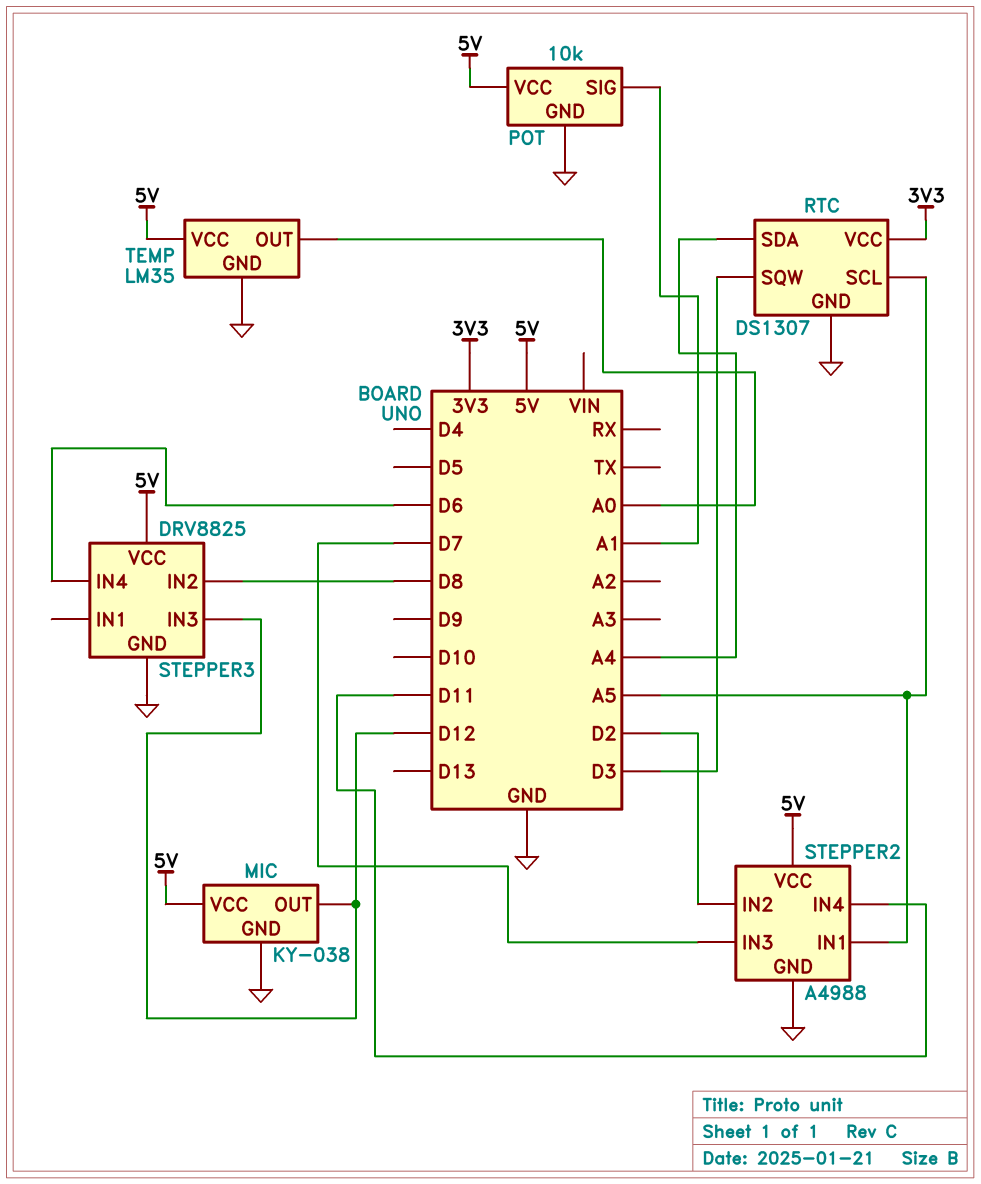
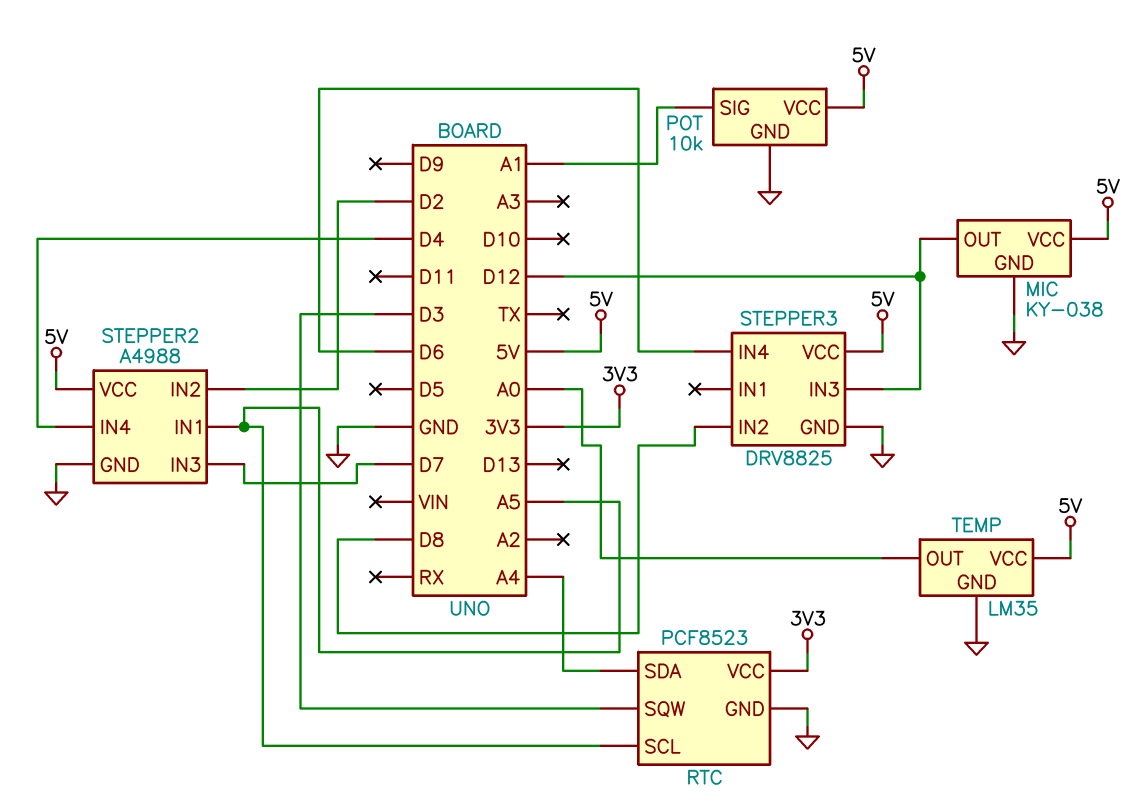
RTC: DS1307 -> PCF8523
STEPPER2 pin IN4: D11 -> D4

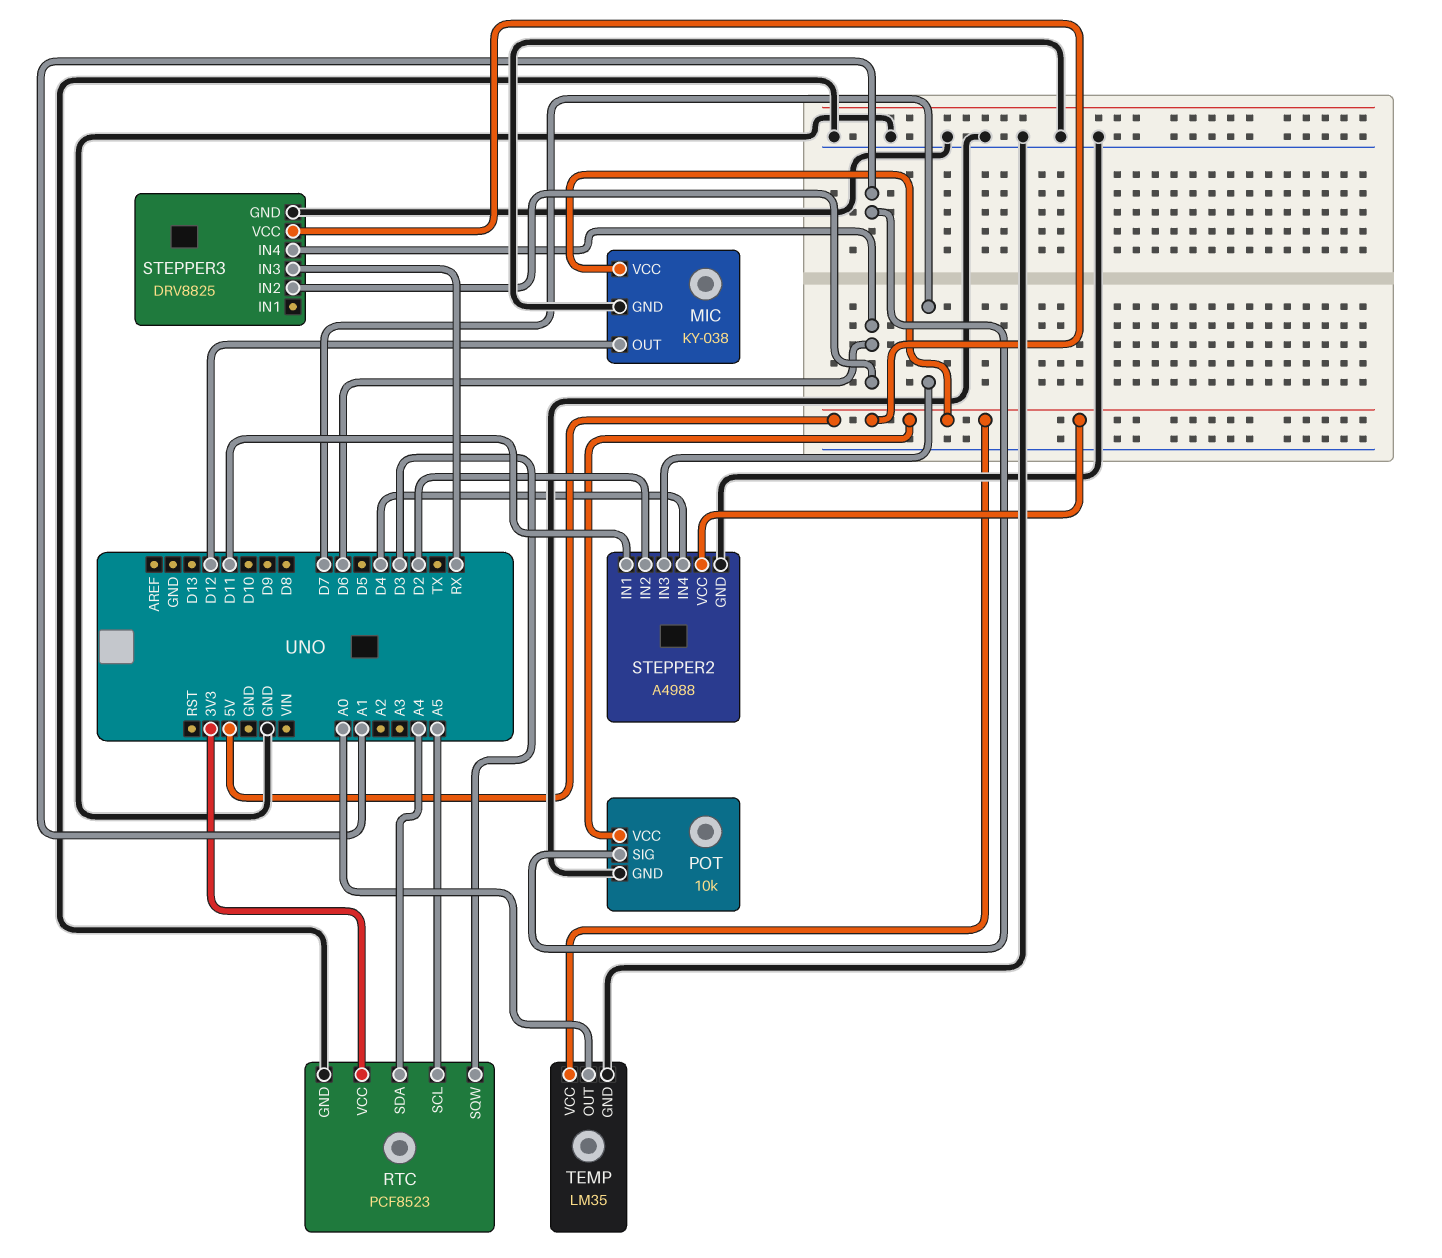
STEPPER2 pin IN1: A5 -> D11
STEPPER3 pin IN2: D8 -> D6
STEPPER3 pin IN3: D12 -> RX

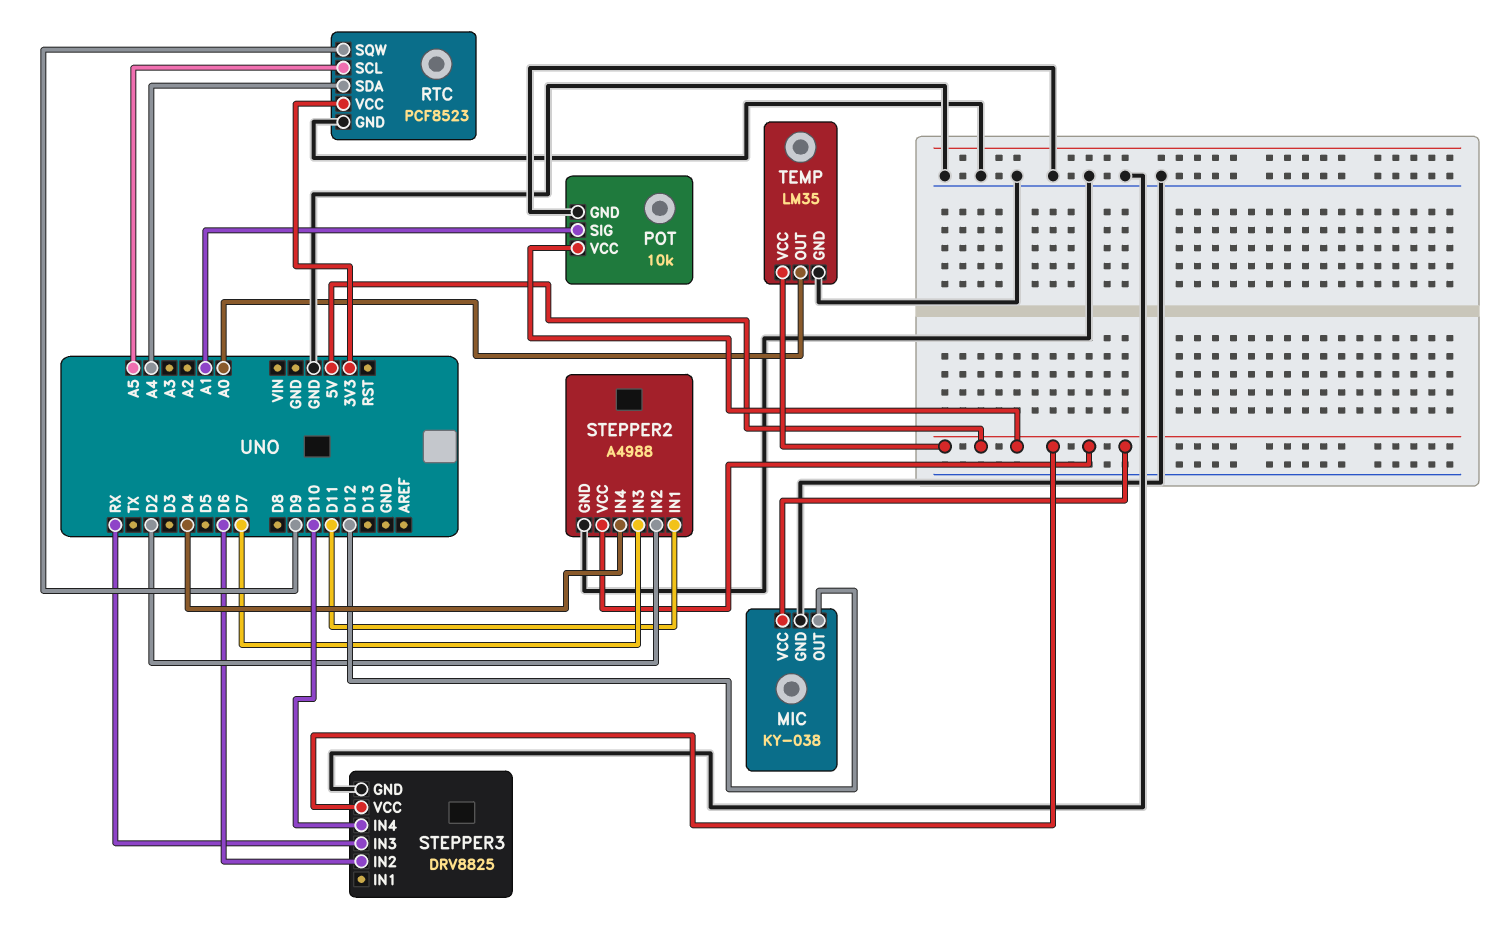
RTC pin SQW: D3 -> D9
STEPPER3 pin IN4: D6 -> D10

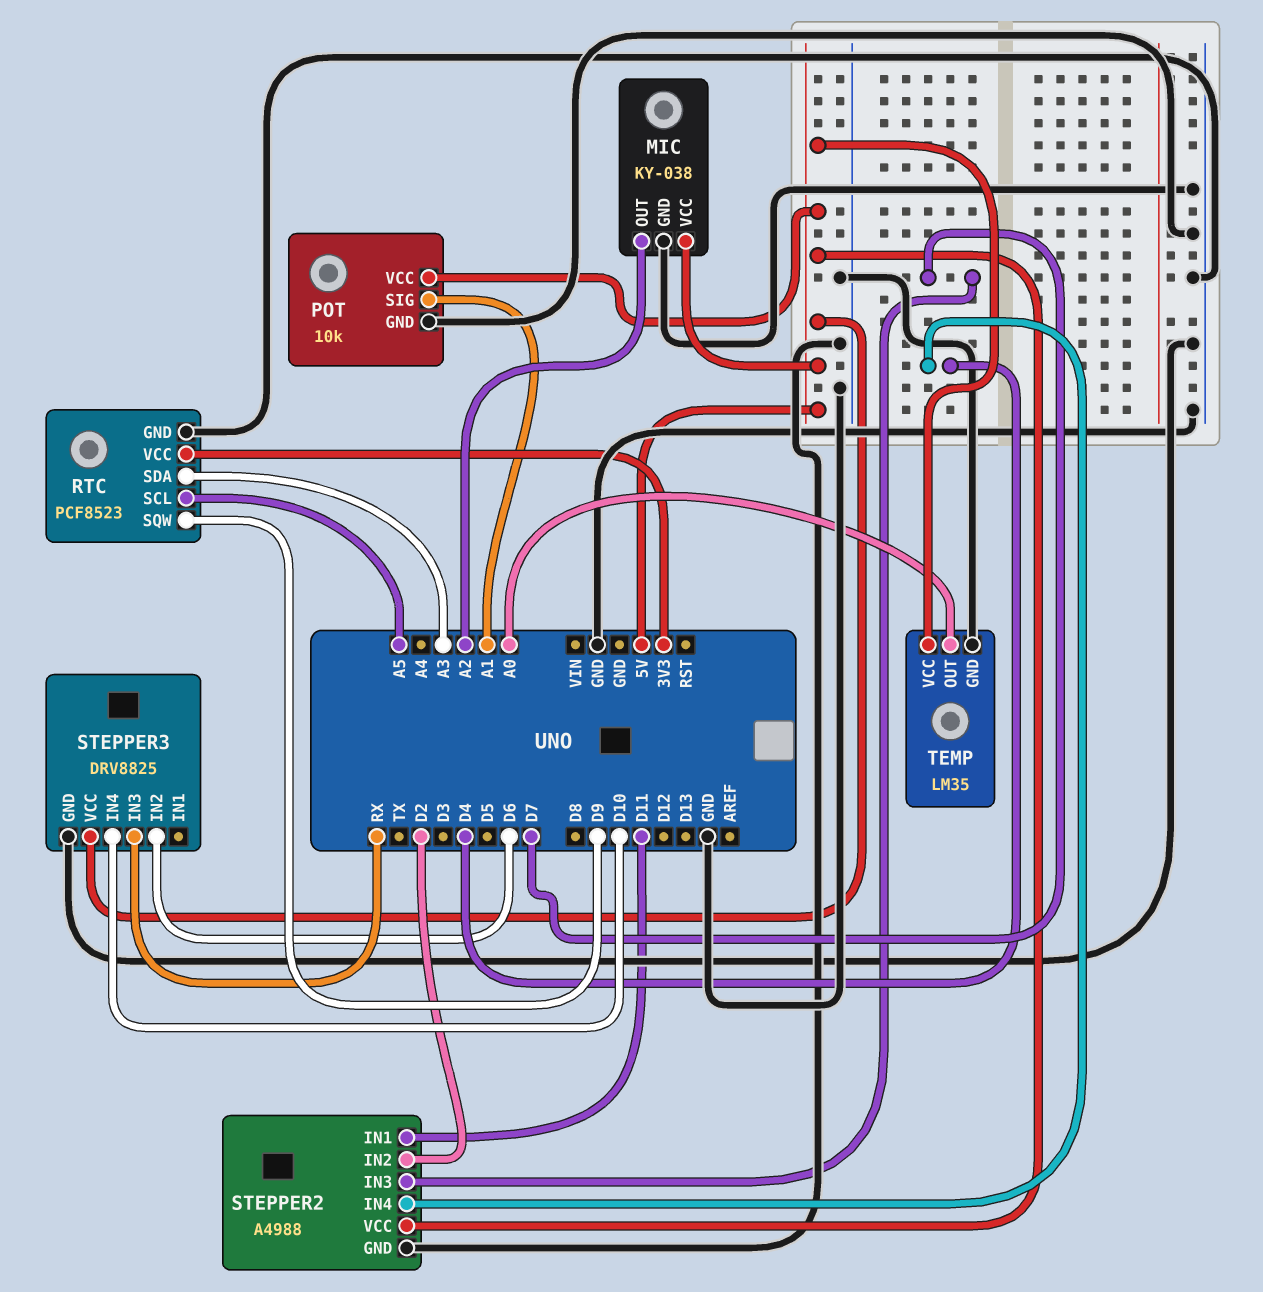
MIC pin OUT: D12 -> A2
RTC pin SDA: A4 -> A3

